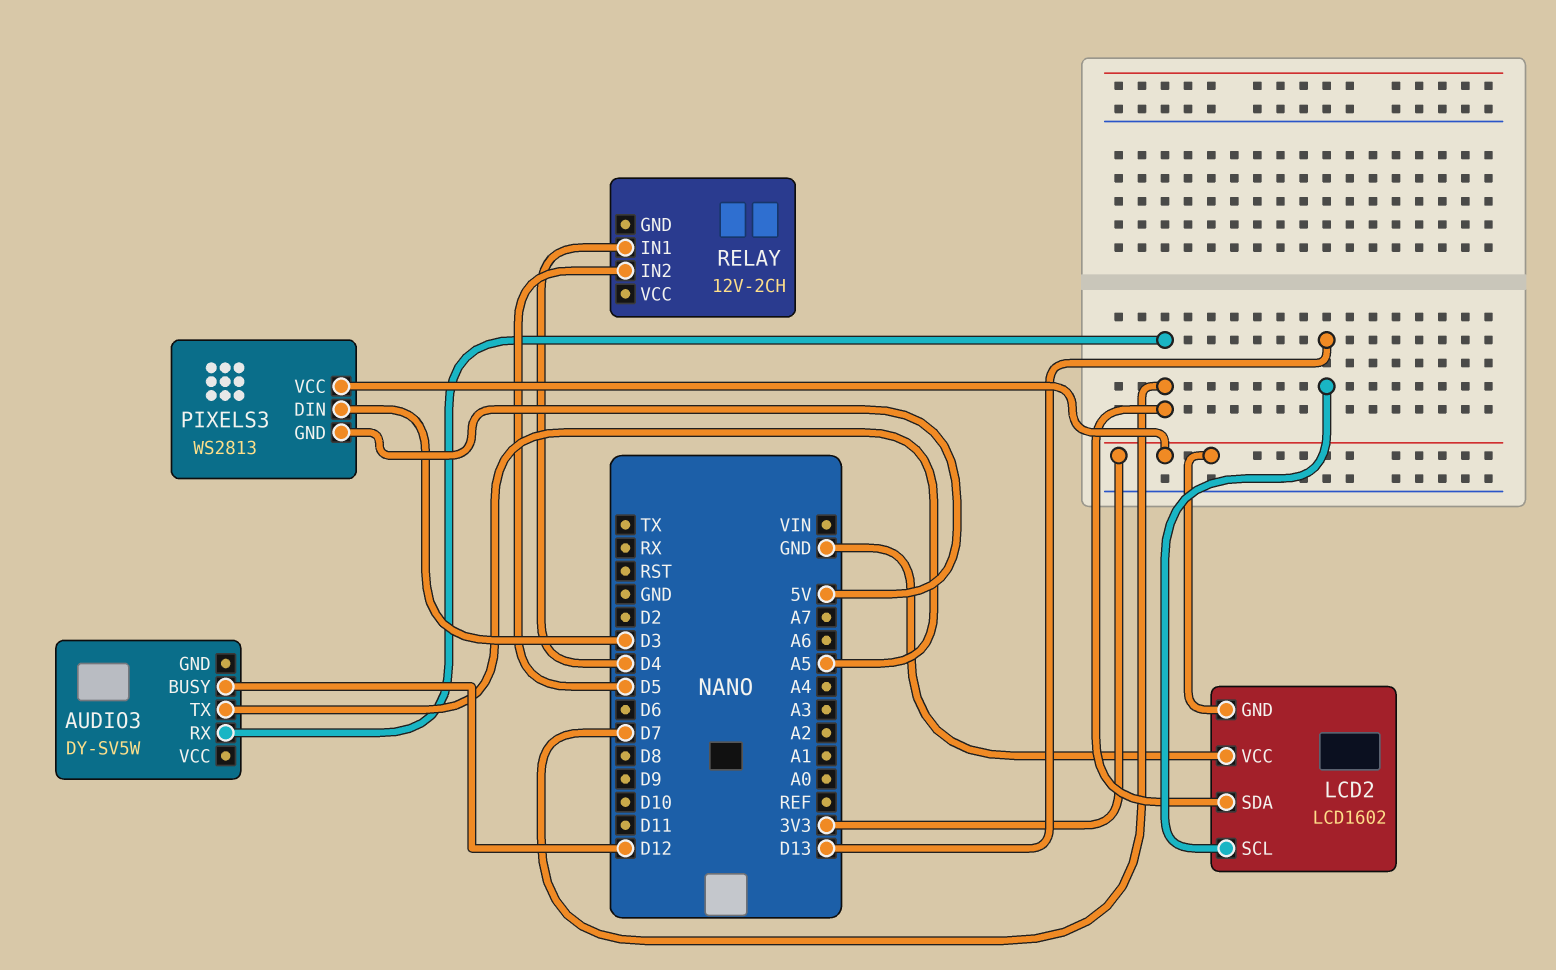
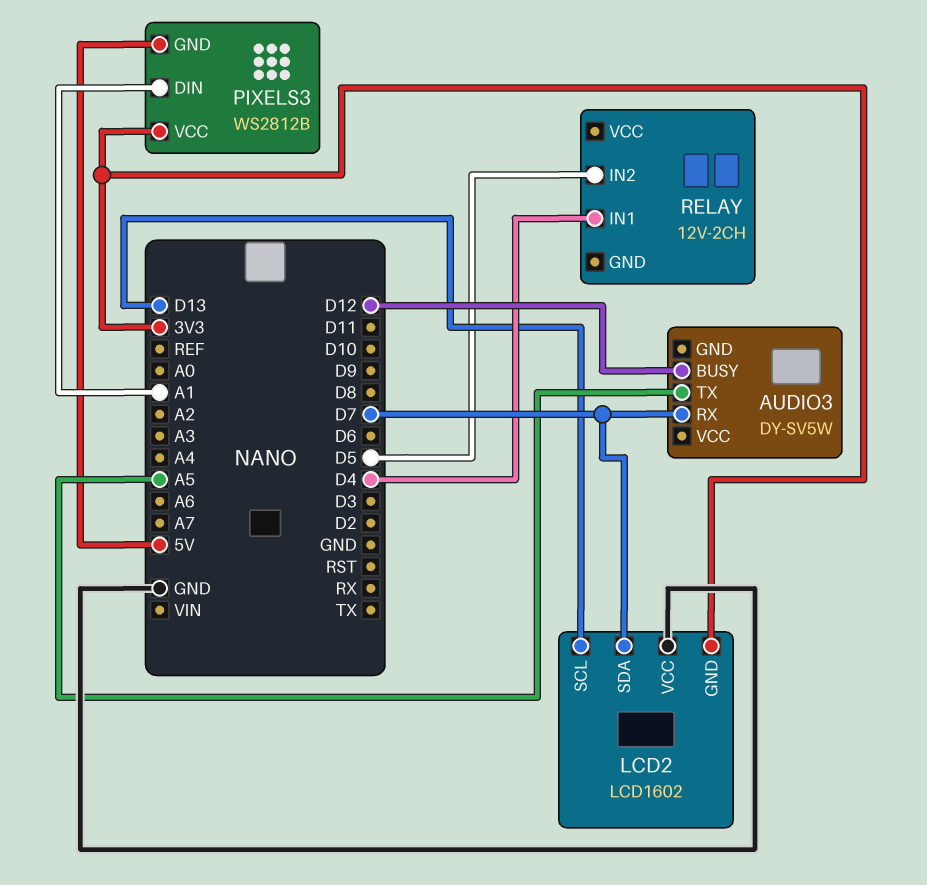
PIXELS3: WS2813 -> WS2812B
PIXELS3 pin DIN: D3 -> A1

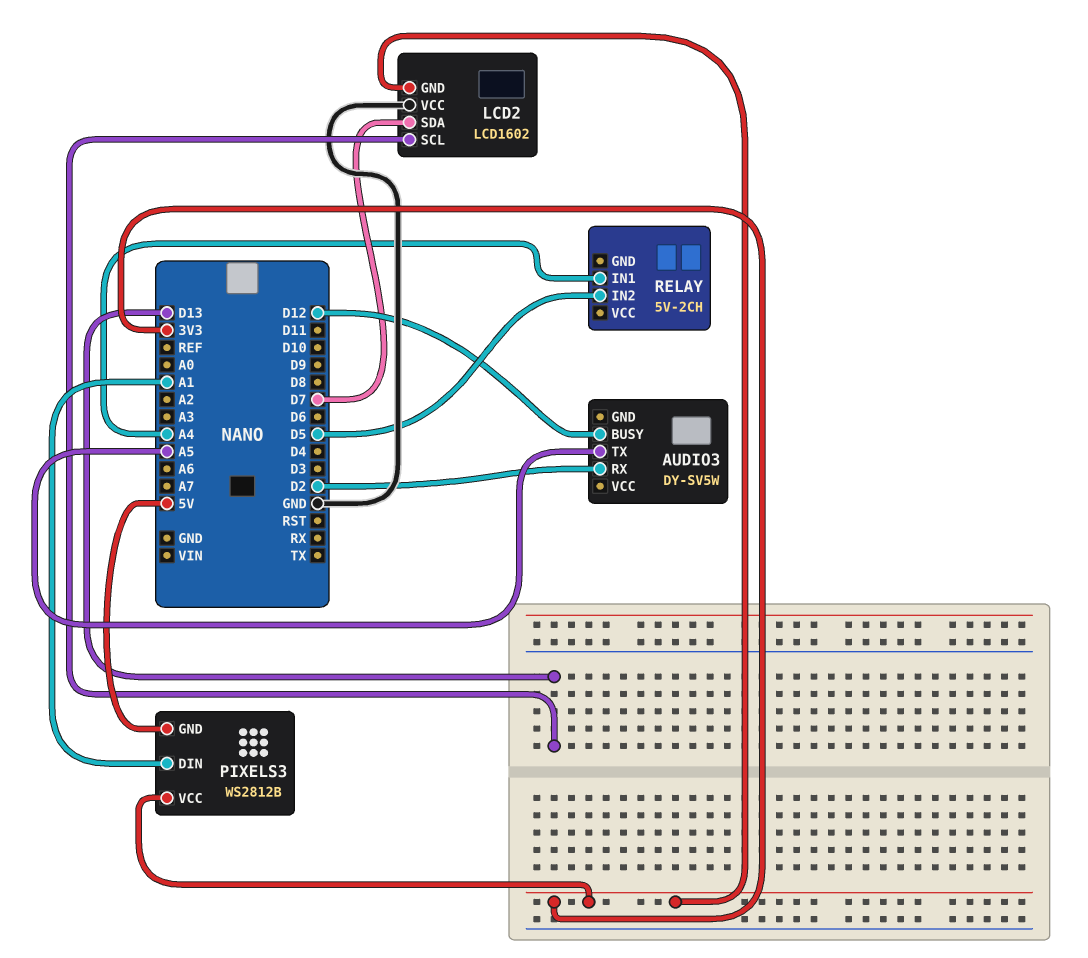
AUDIO3 pin RX: D7 -> D2
RELAY: 12V-2CH -> 5V-2CH
RELAY pin IN1: D4 -> A4

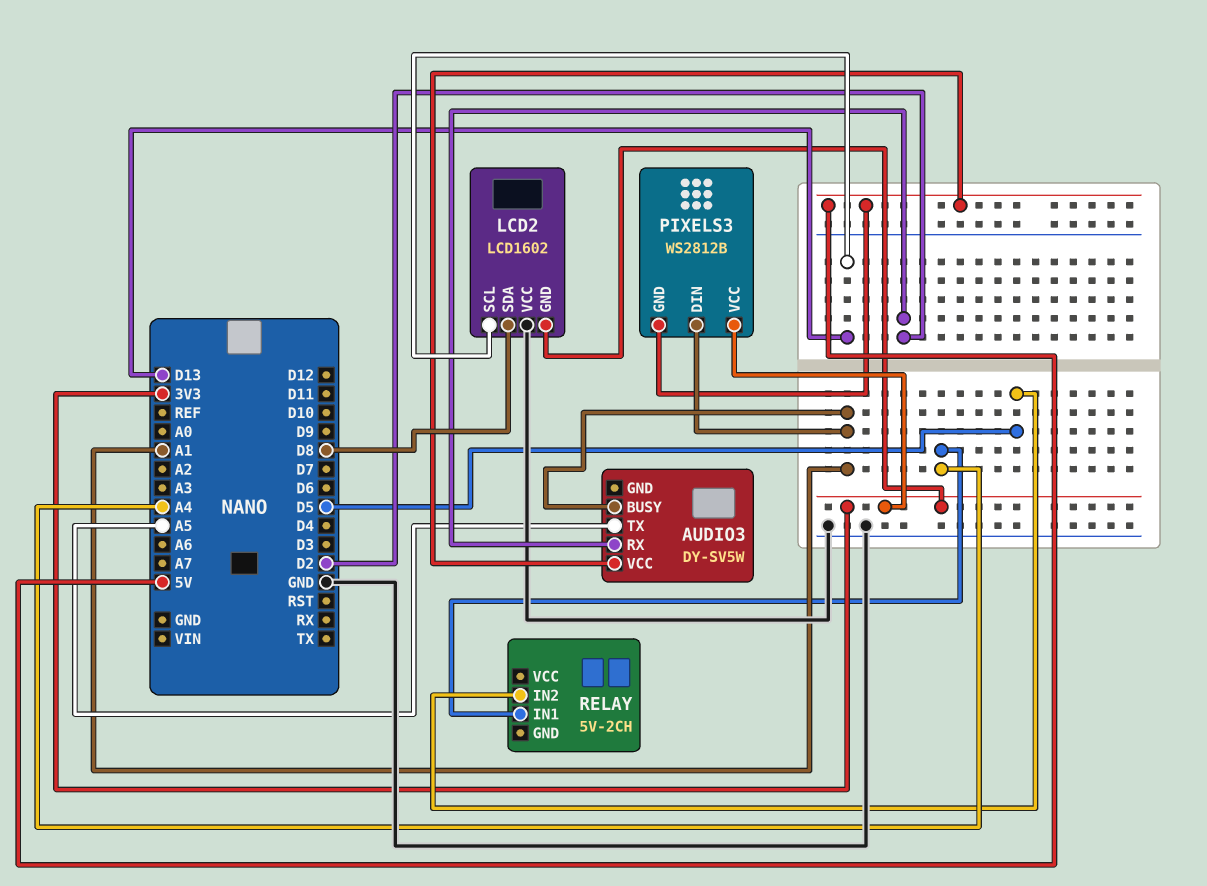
AUDIO3 pin BUSY: D12 -> A1
AUDIO3 pin VCC: none -> 5V
LCD2 pin SDA: D7 -> D8

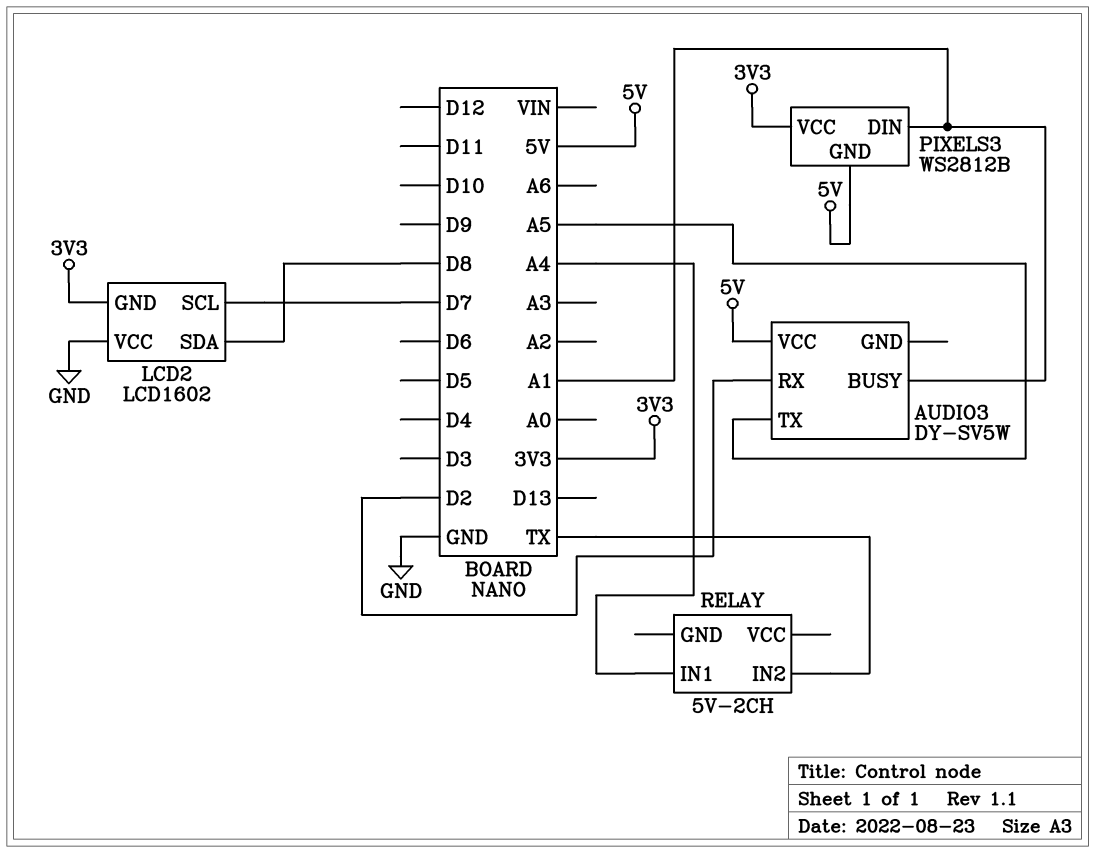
LCD2 pin SCL: D13 -> D7
RELAY pin IN2: D5 -> TX

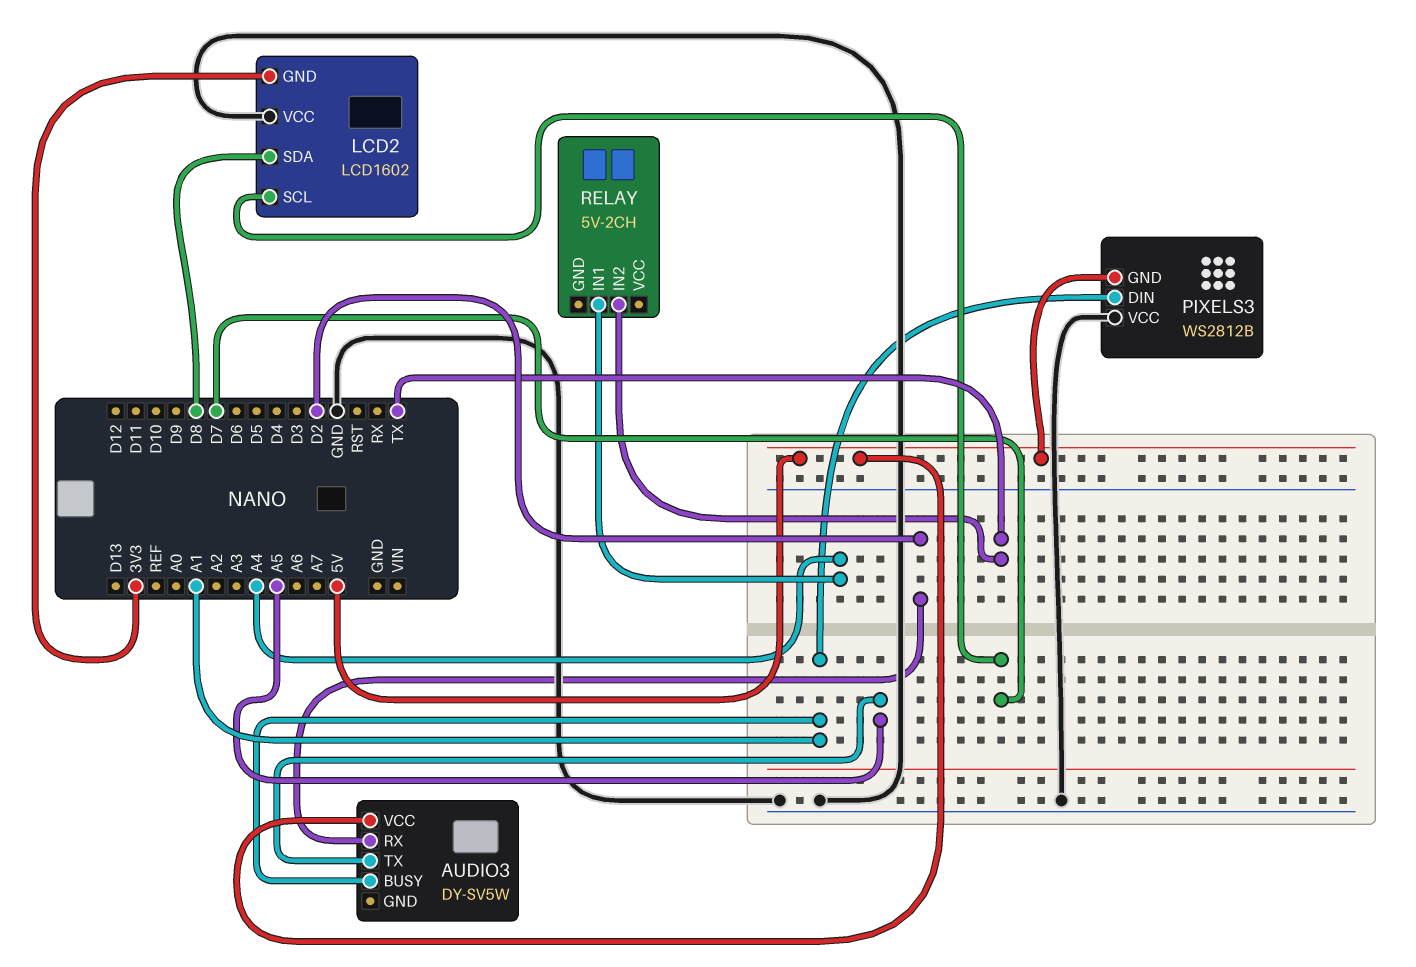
PIXELS3 pin VCC: 3V3 -> GND

